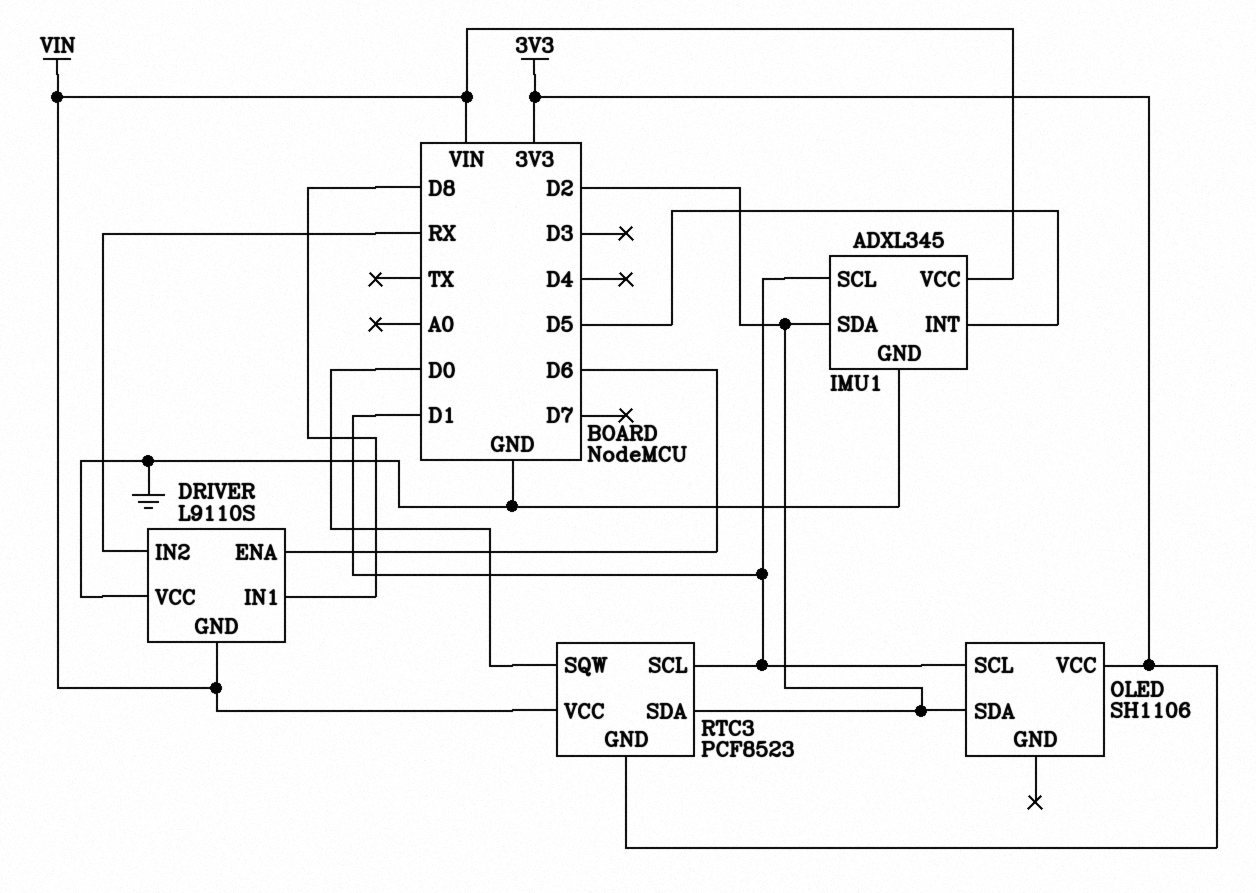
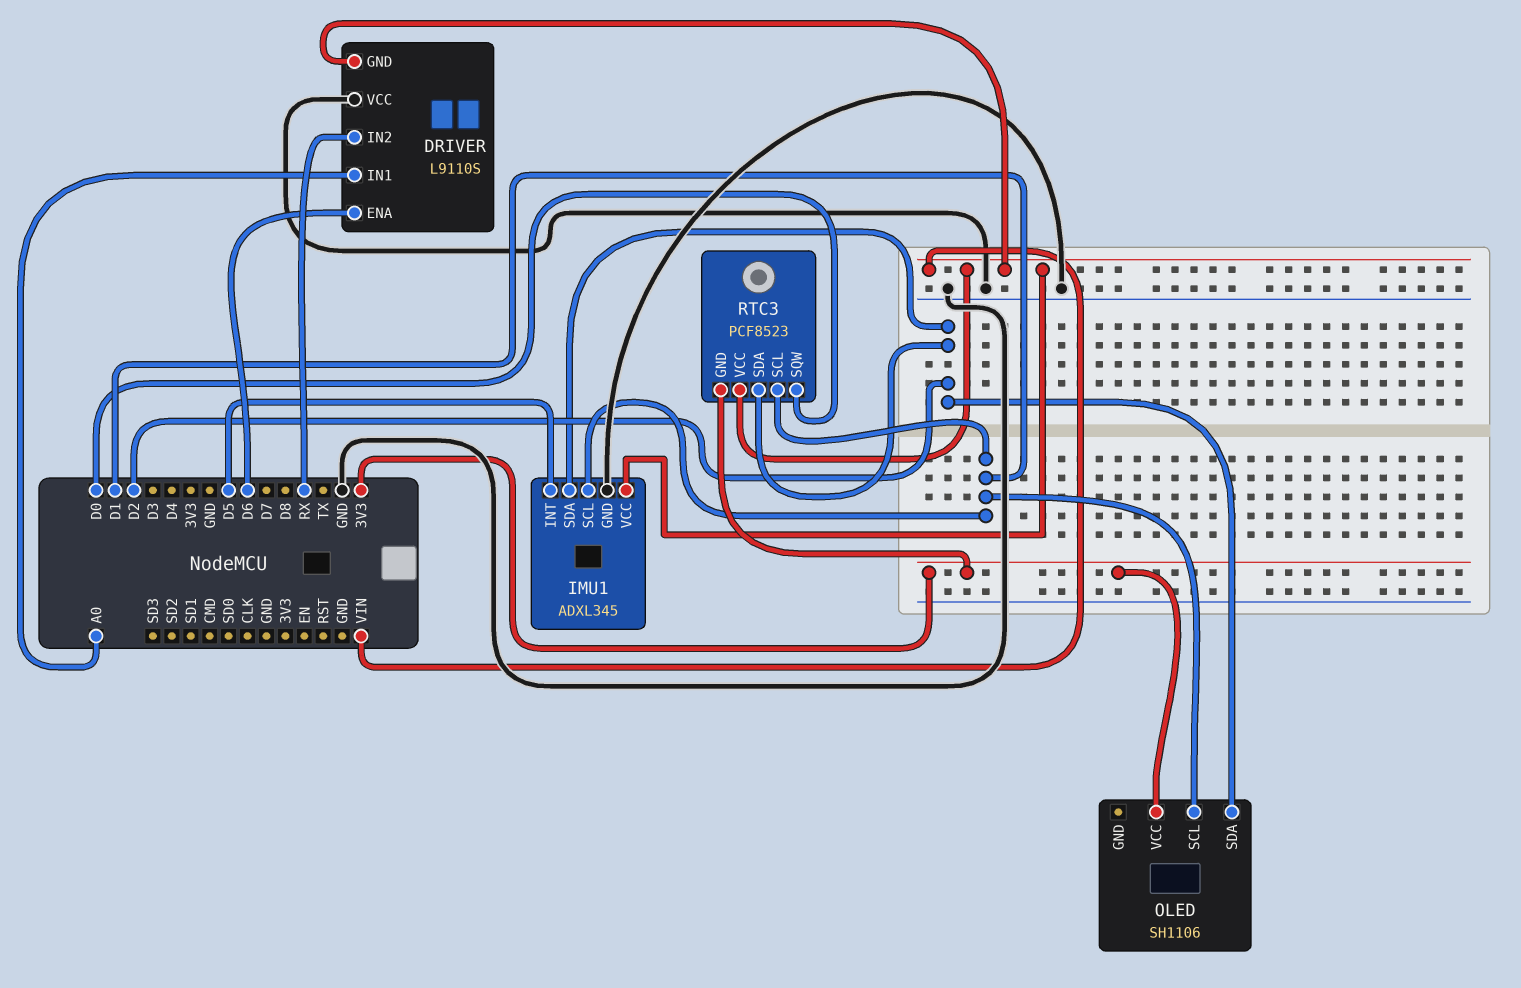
DRIVER pin IN1: D8 -> A0

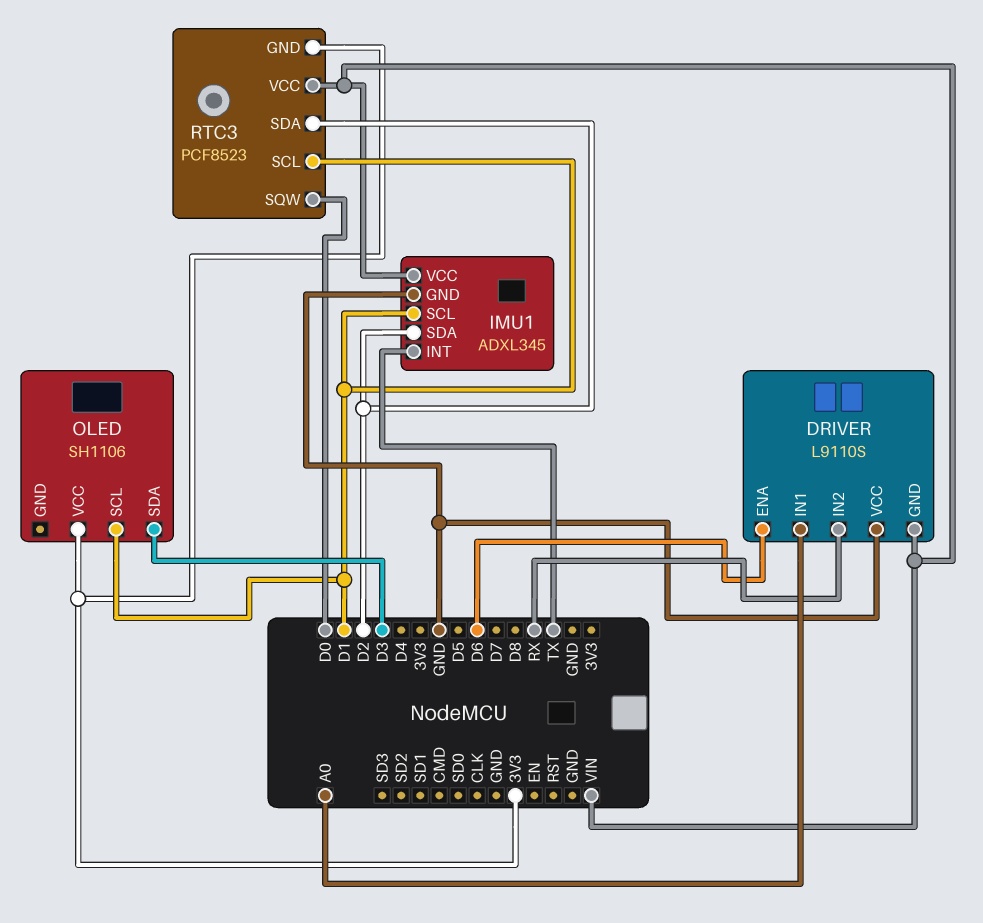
IMU1 pin INT: D5 -> TX
OLED pin SDA: D2 -> D3

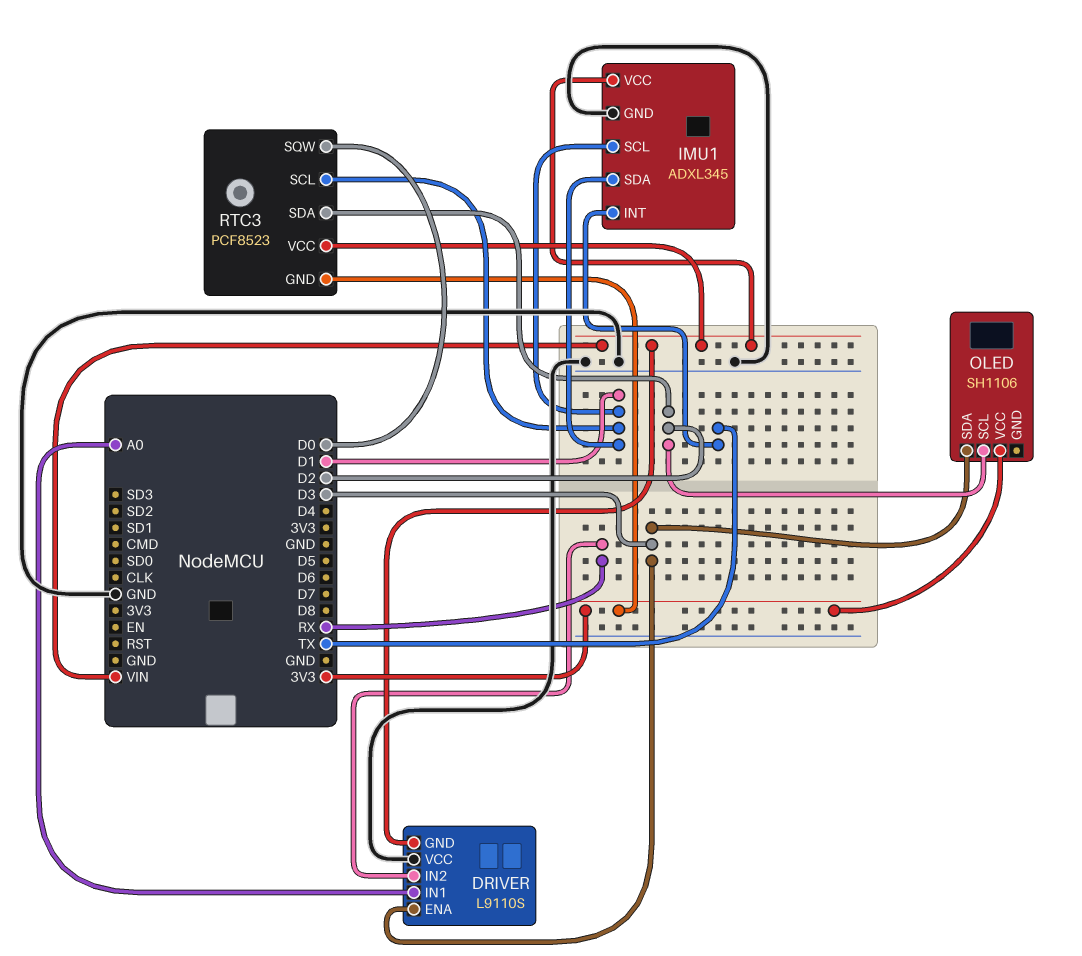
DRIVER pin ENA: D6 -> D3
IMU1 pin SDA: D2 -> D1
OLED pin SCL: D1 -> D2

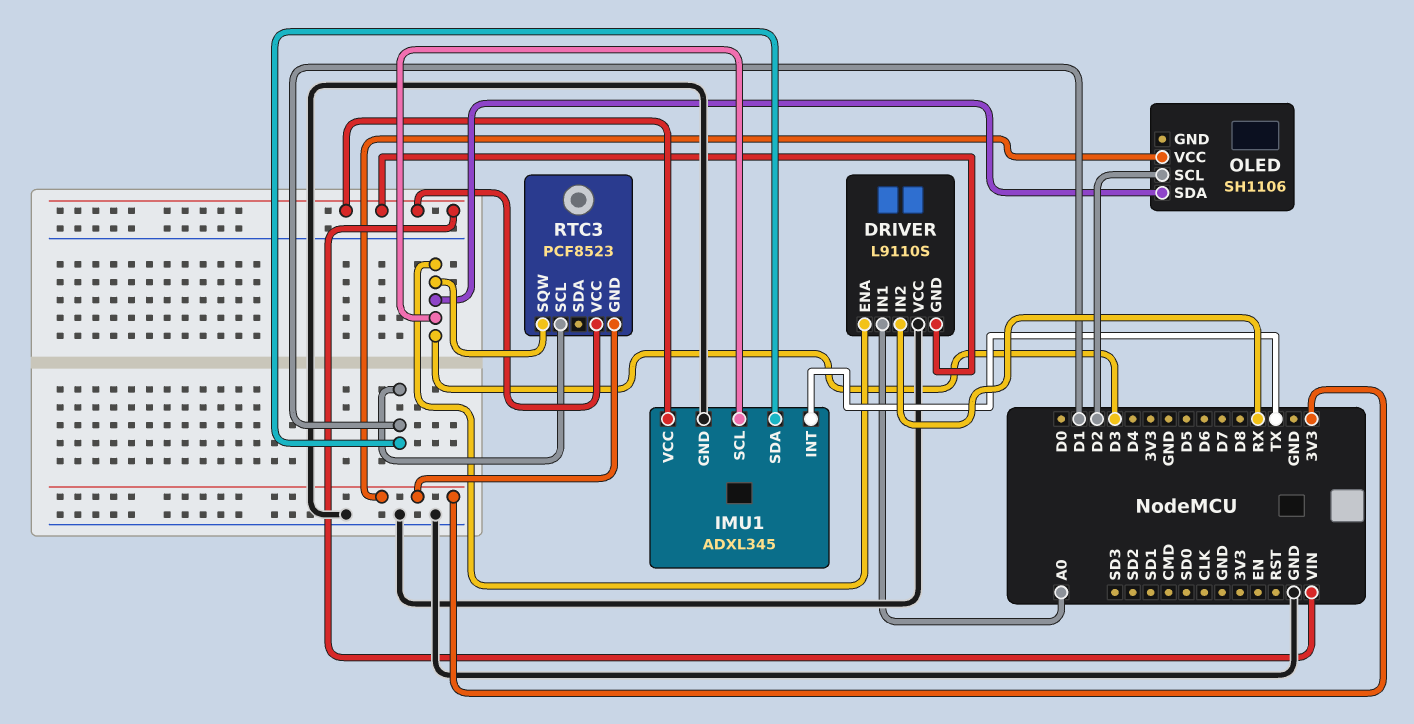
IMU1 pin SCL: D1 -> D3
RTC3 pin SDA: D2 -> none
RTC3 pin SQW: D0 -> D3

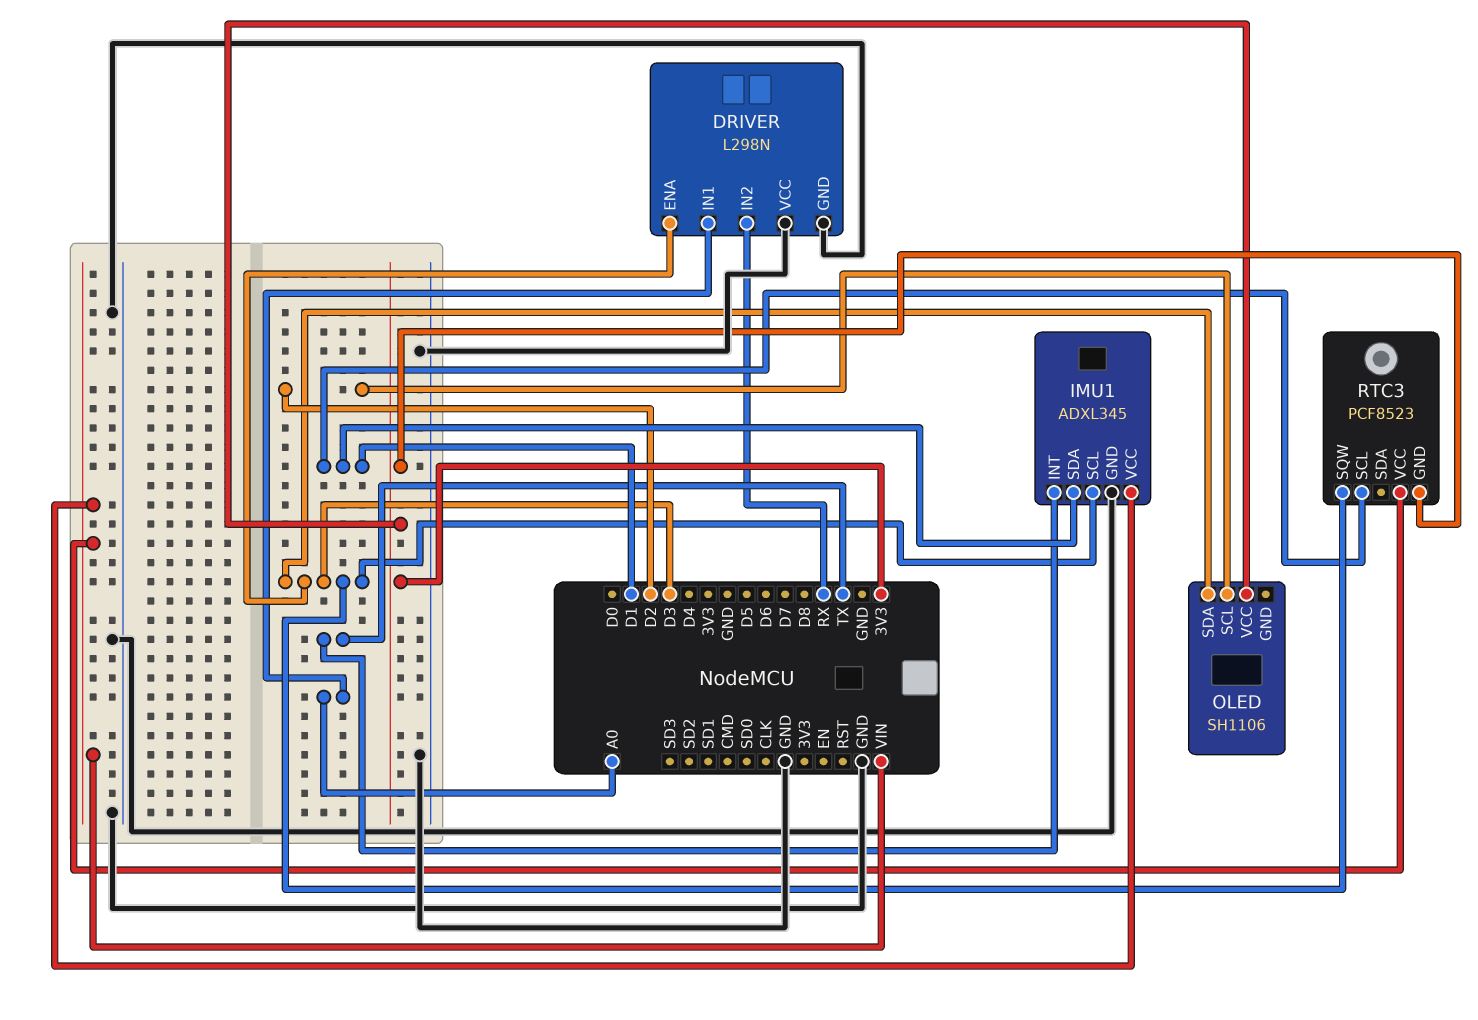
DRIVER: L9110S -> L298N
DRIVER pin GND: VIN -> GND

